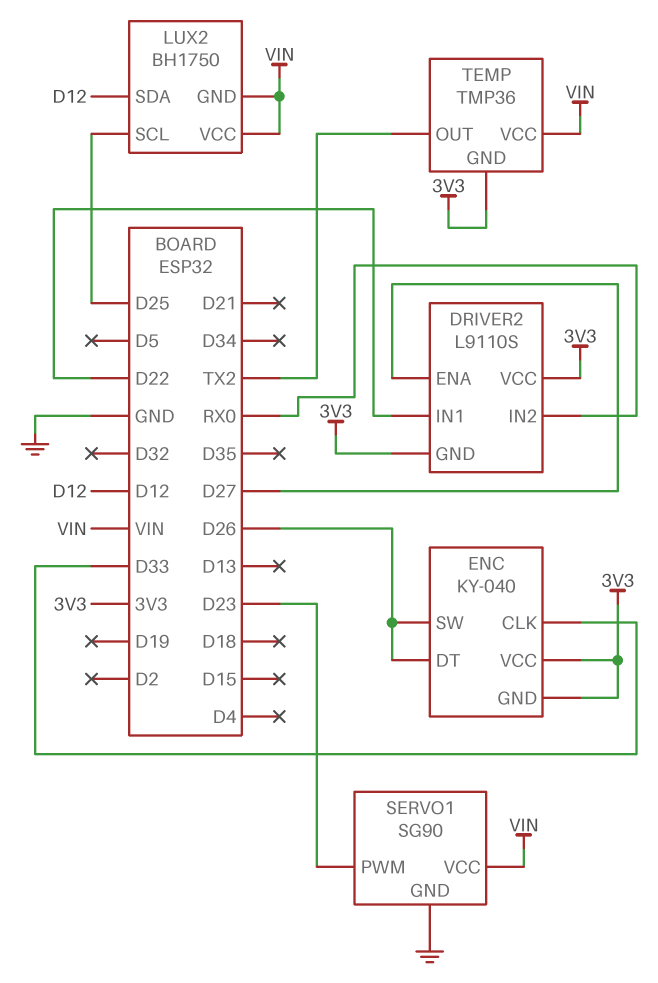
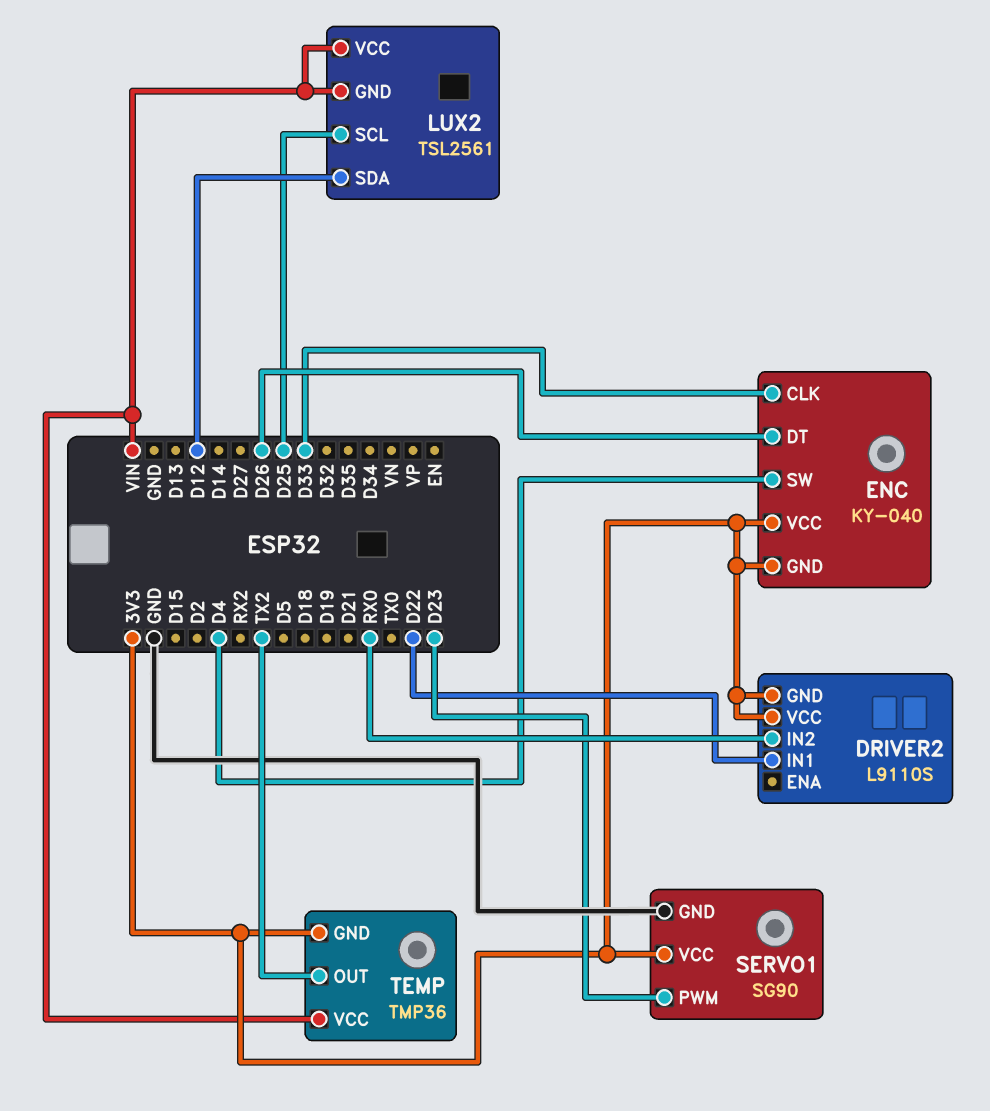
DRIVER2 pin ENA: D27 -> none
ENC pin SW: D26 -> D4
LUX2: BH1750 -> TSL2561
SERVO1 pin VCC: VIN -> 3V3

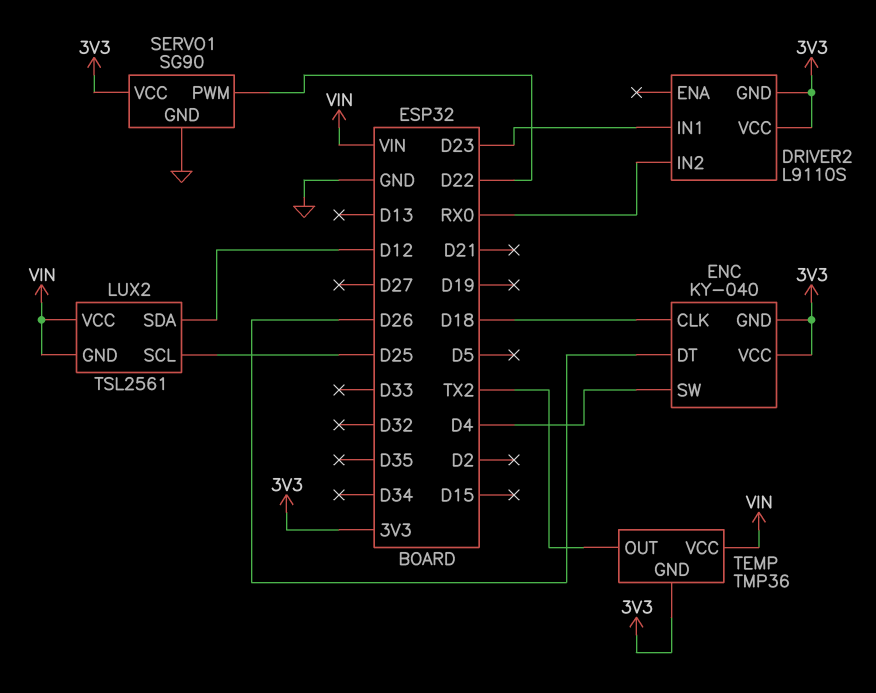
DRIVER2 pin IN1: D22 -> D23
ENC pin CLK: D33 -> D18
SERVO1 pin PWM: D23 -> D22

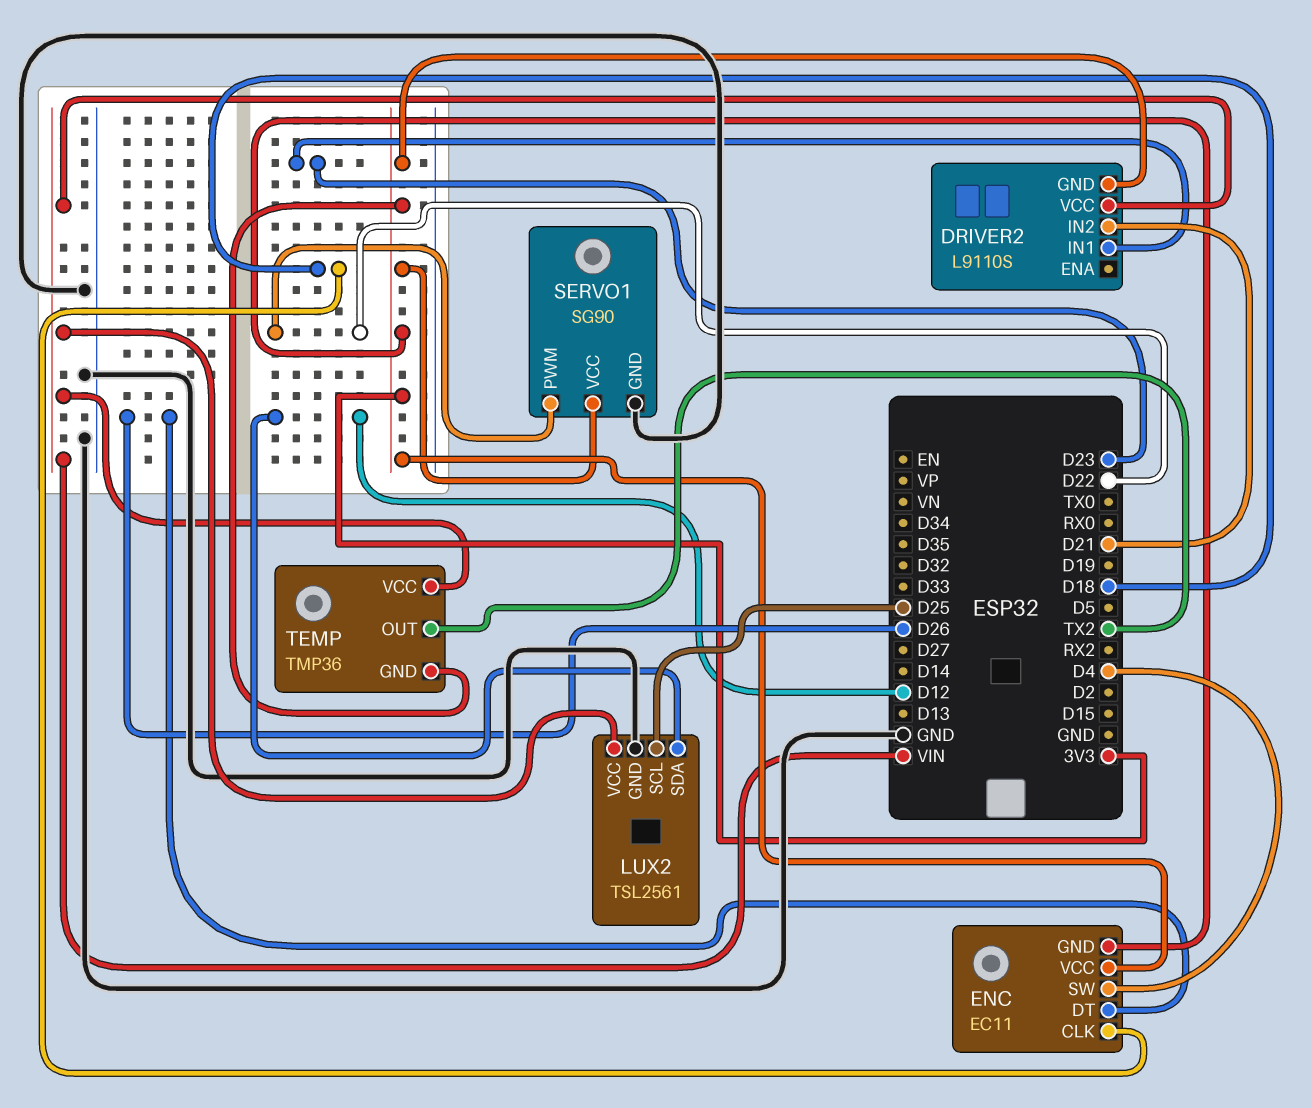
DRIVER2 pin IN2: RX0 -> D21
DRIVER2 pin VCC: 3V3 -> VIN
ENC: KY-040 -> EC11
LUX2 pin GND: VIN -> GND

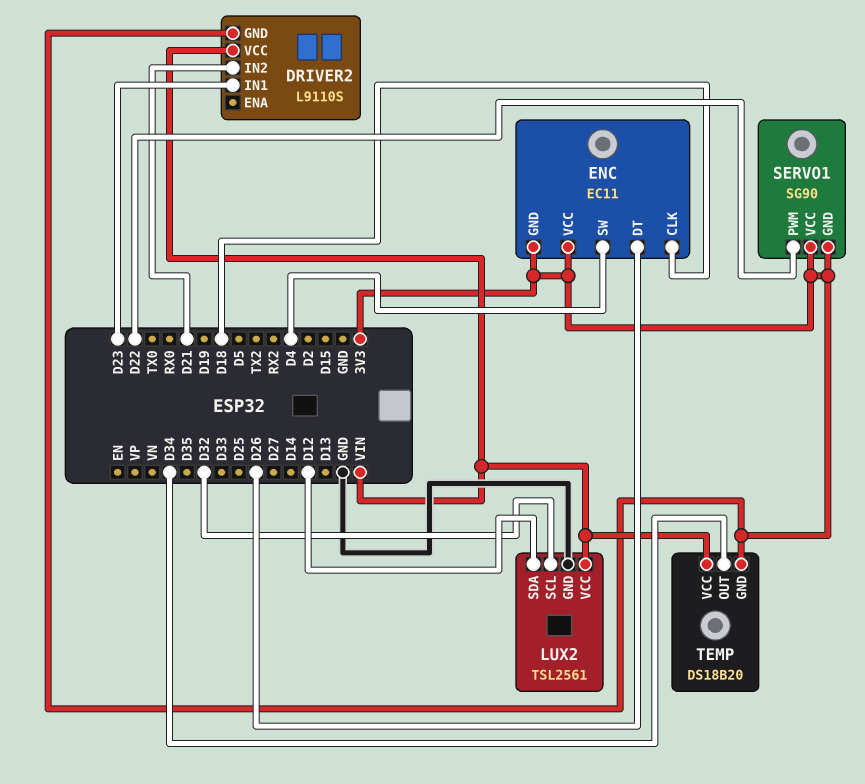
LUX2 pin SCL: D25 -> D32
SERVO1 pin GND: GND -> 3V3
TEMP: TMP36 -> DS18B20
TEMP pin OUT: TX2 -> D34

